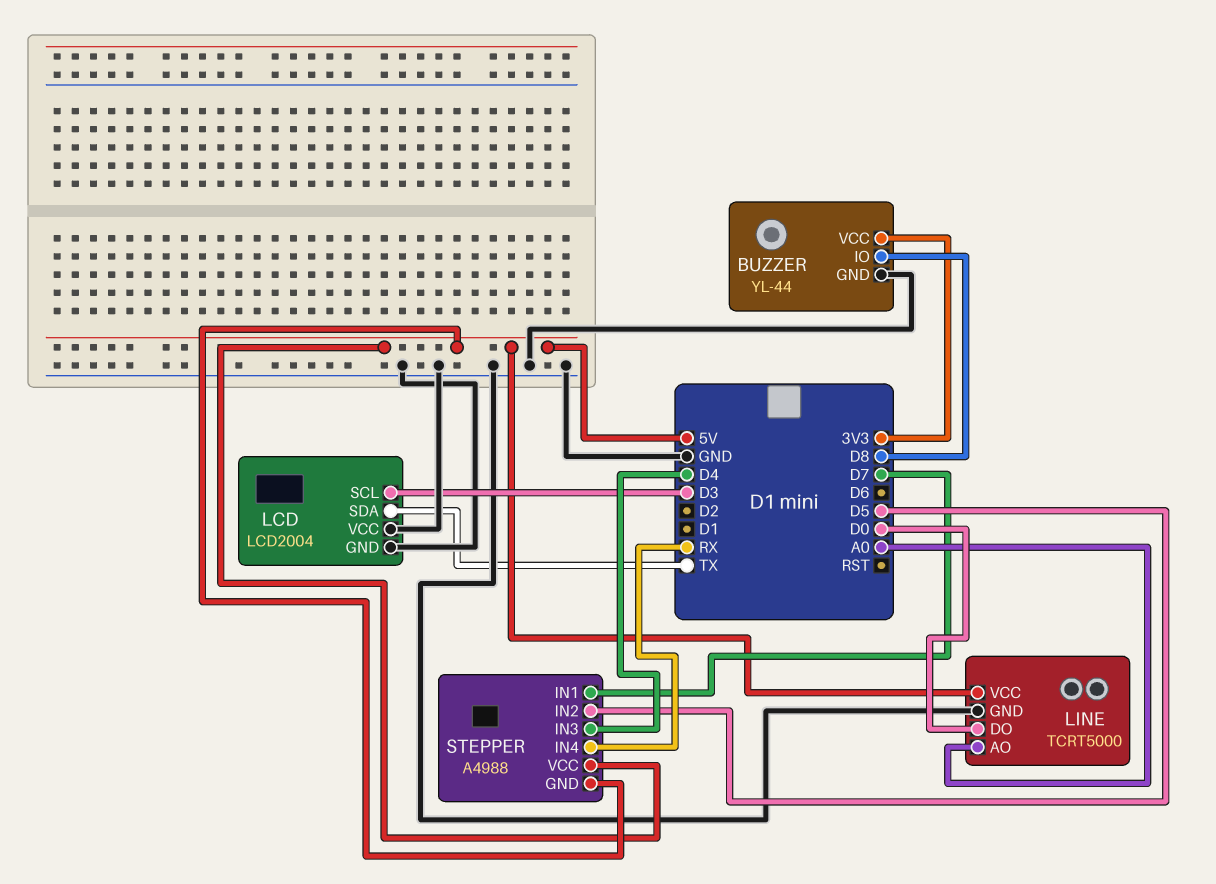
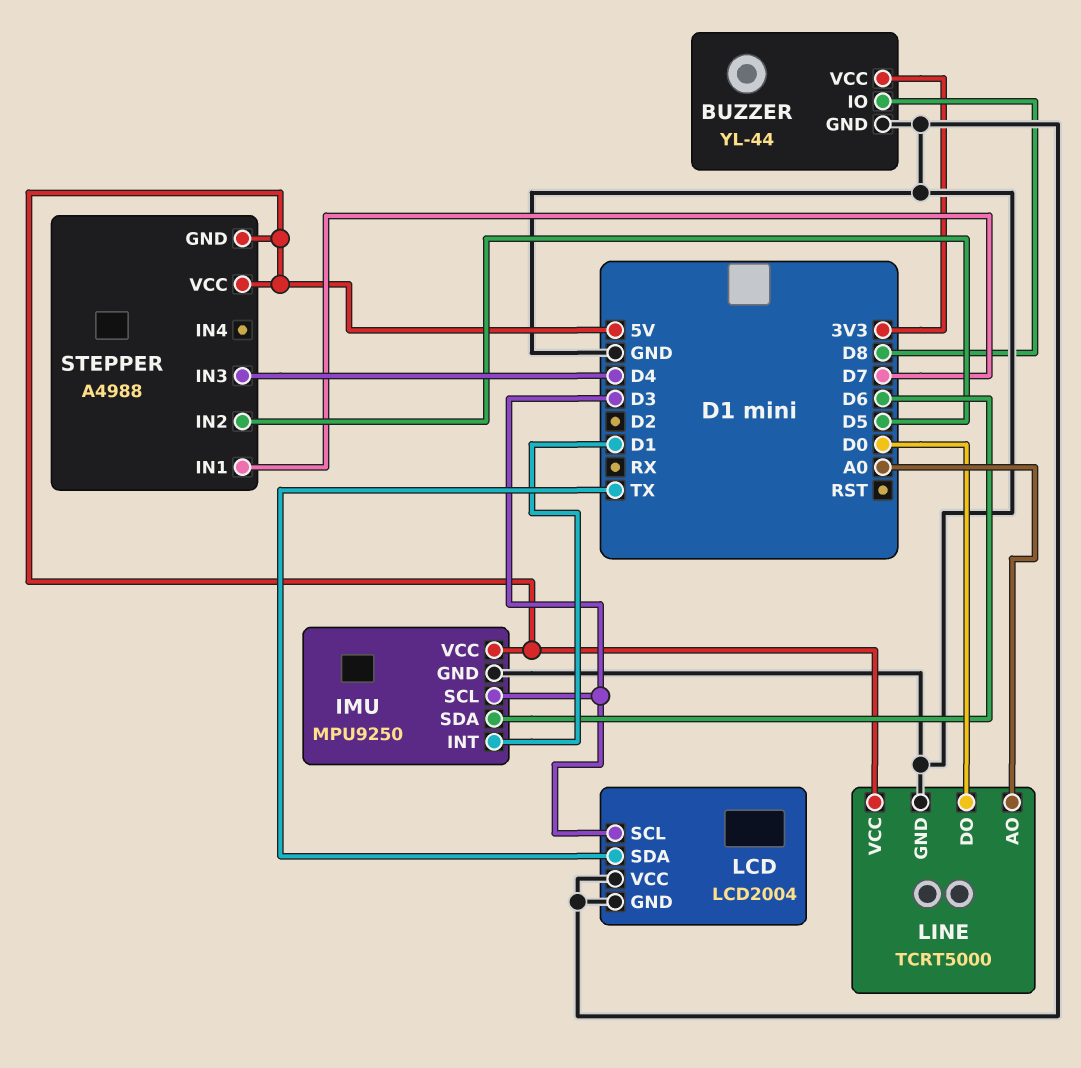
IMU: none -> MPU9250
IMU pin GND: none -> GND
IMU pin INT: none -> D1
IMU pin SCL: none -> D3
IMU pin SDA: none -> D6
IMU pin VCC: none -> 5V
STEPPER pin IN4: RX -> none

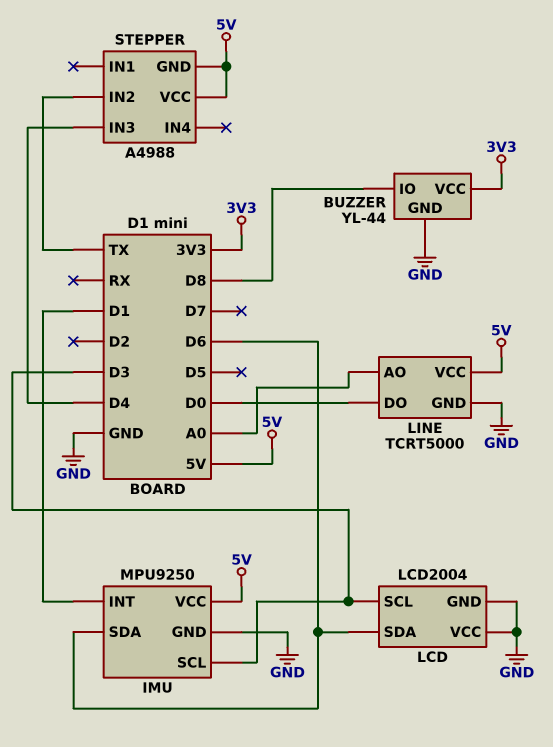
LCD pin SDA: TX -> D6
STEPPER pin IN1: D7 -> none
STEPPER pin IN2: D5 -> TX

